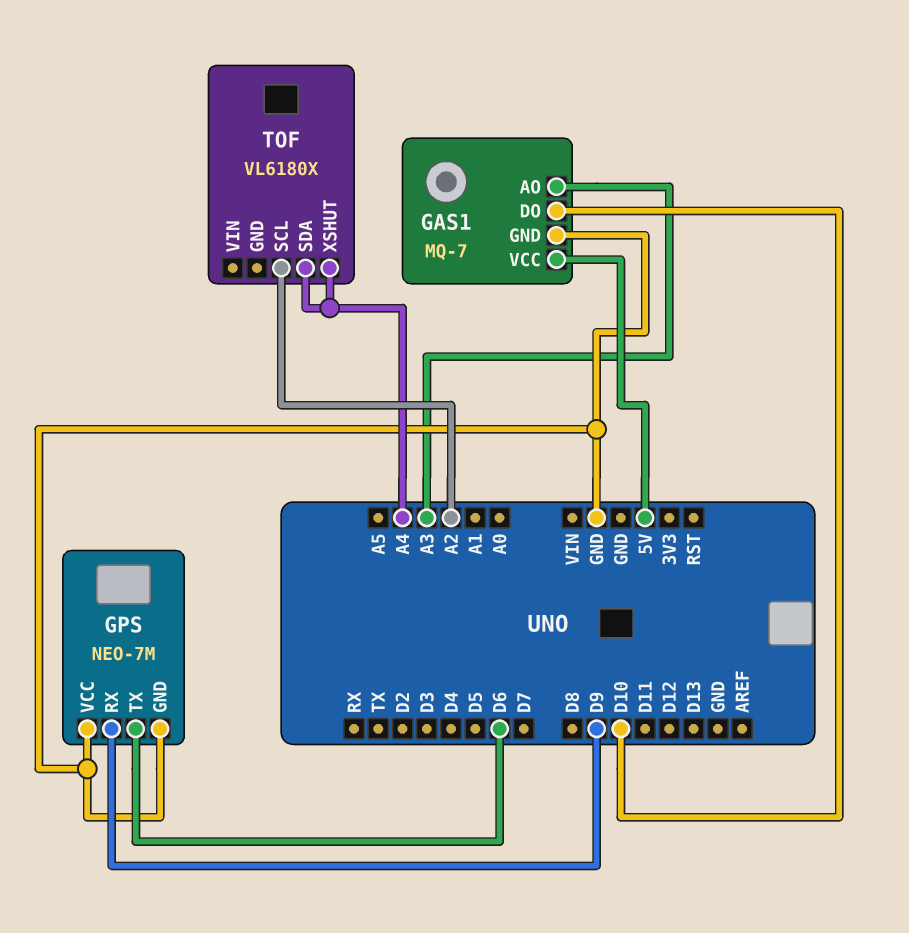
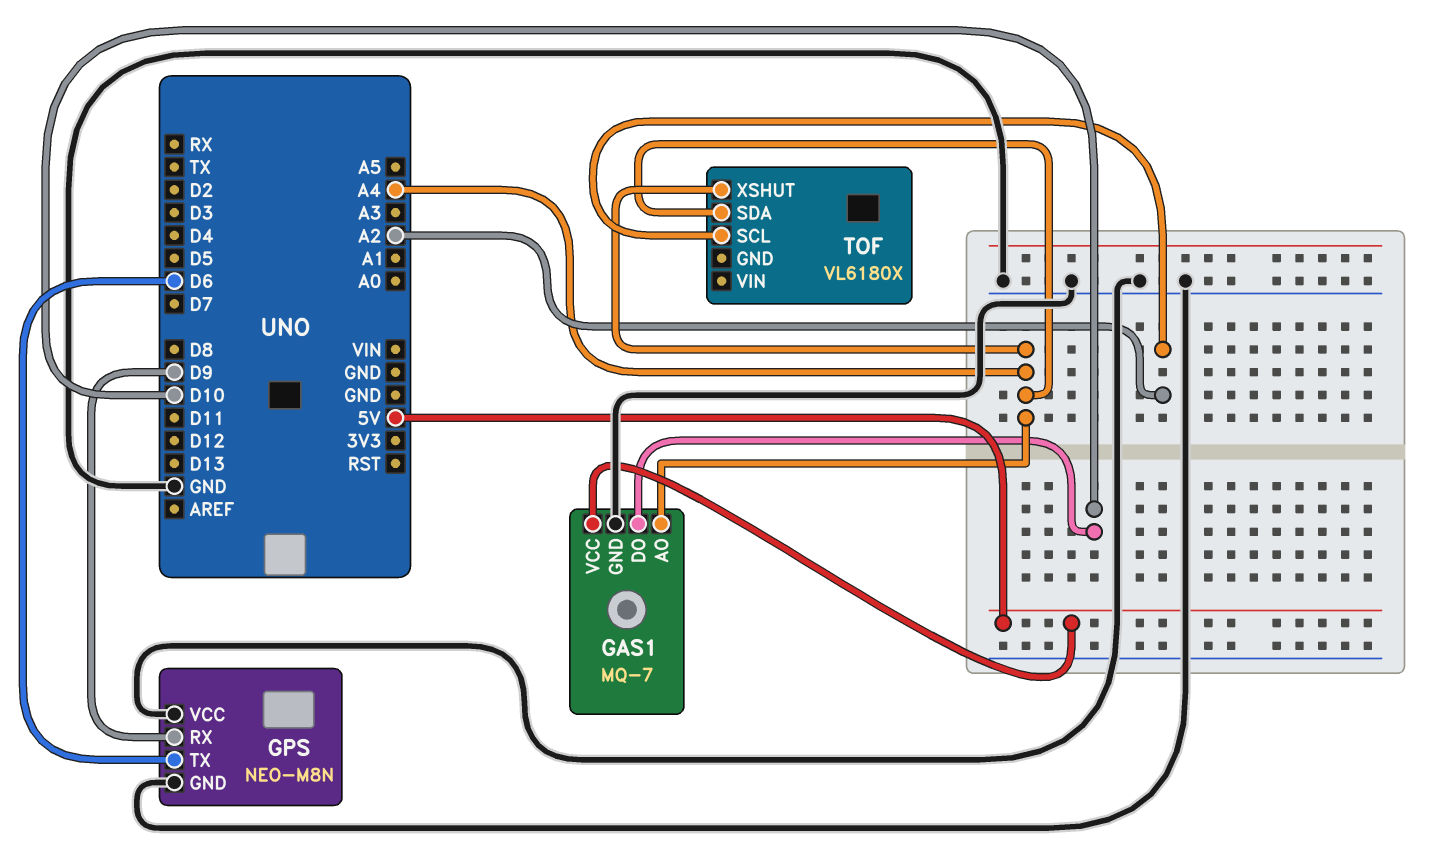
GAS1 pin AO: A3 -> A4
GPS: NEO-7M -> NEO-M8N

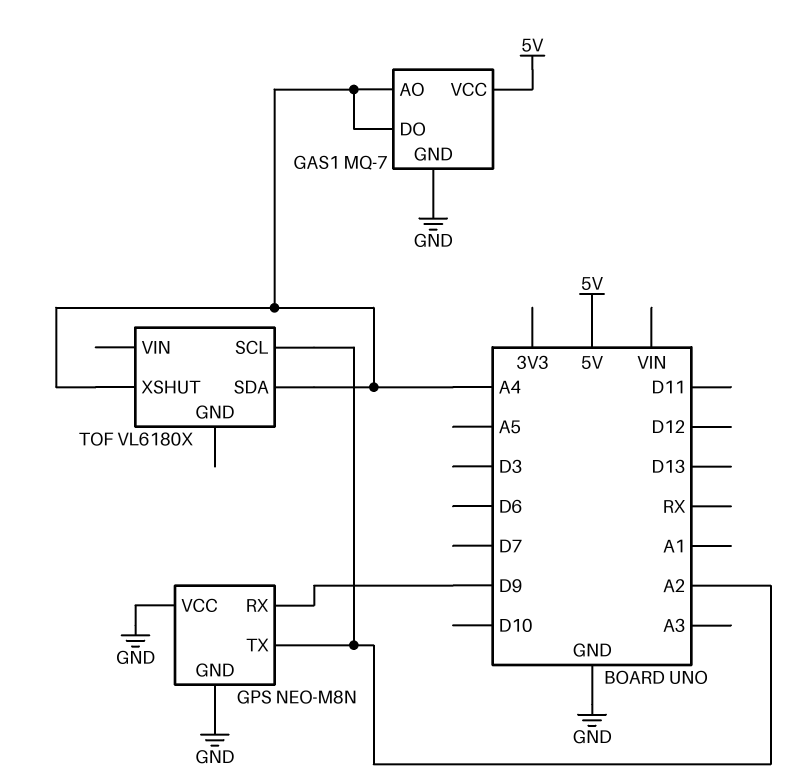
GAS1 pin DO: D10 -> A4
GPS pin TX: D6 -> A2

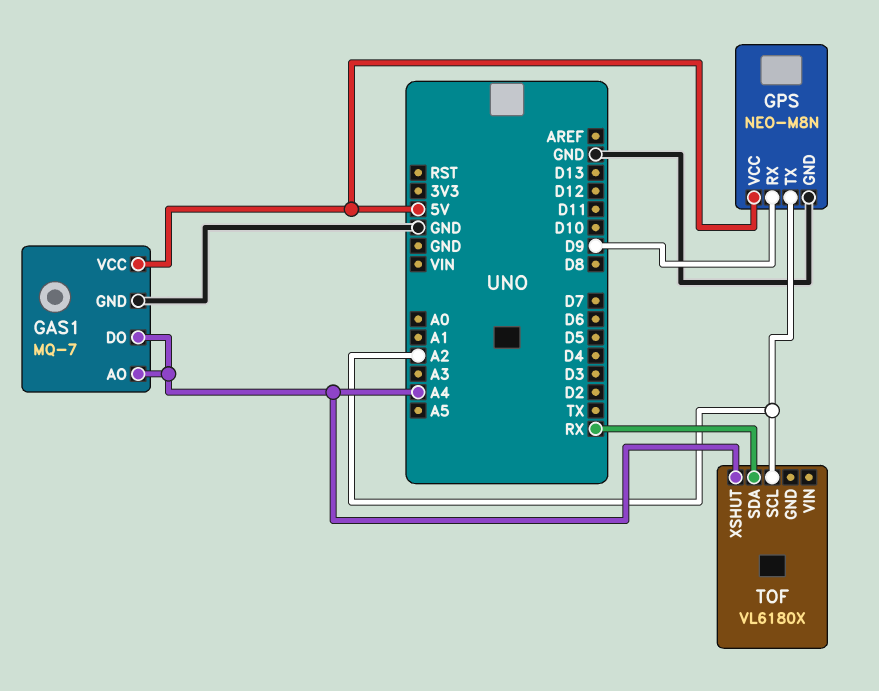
GPS pin VCC: GND -> 5V
TOF pin SDA: A4 -> RX

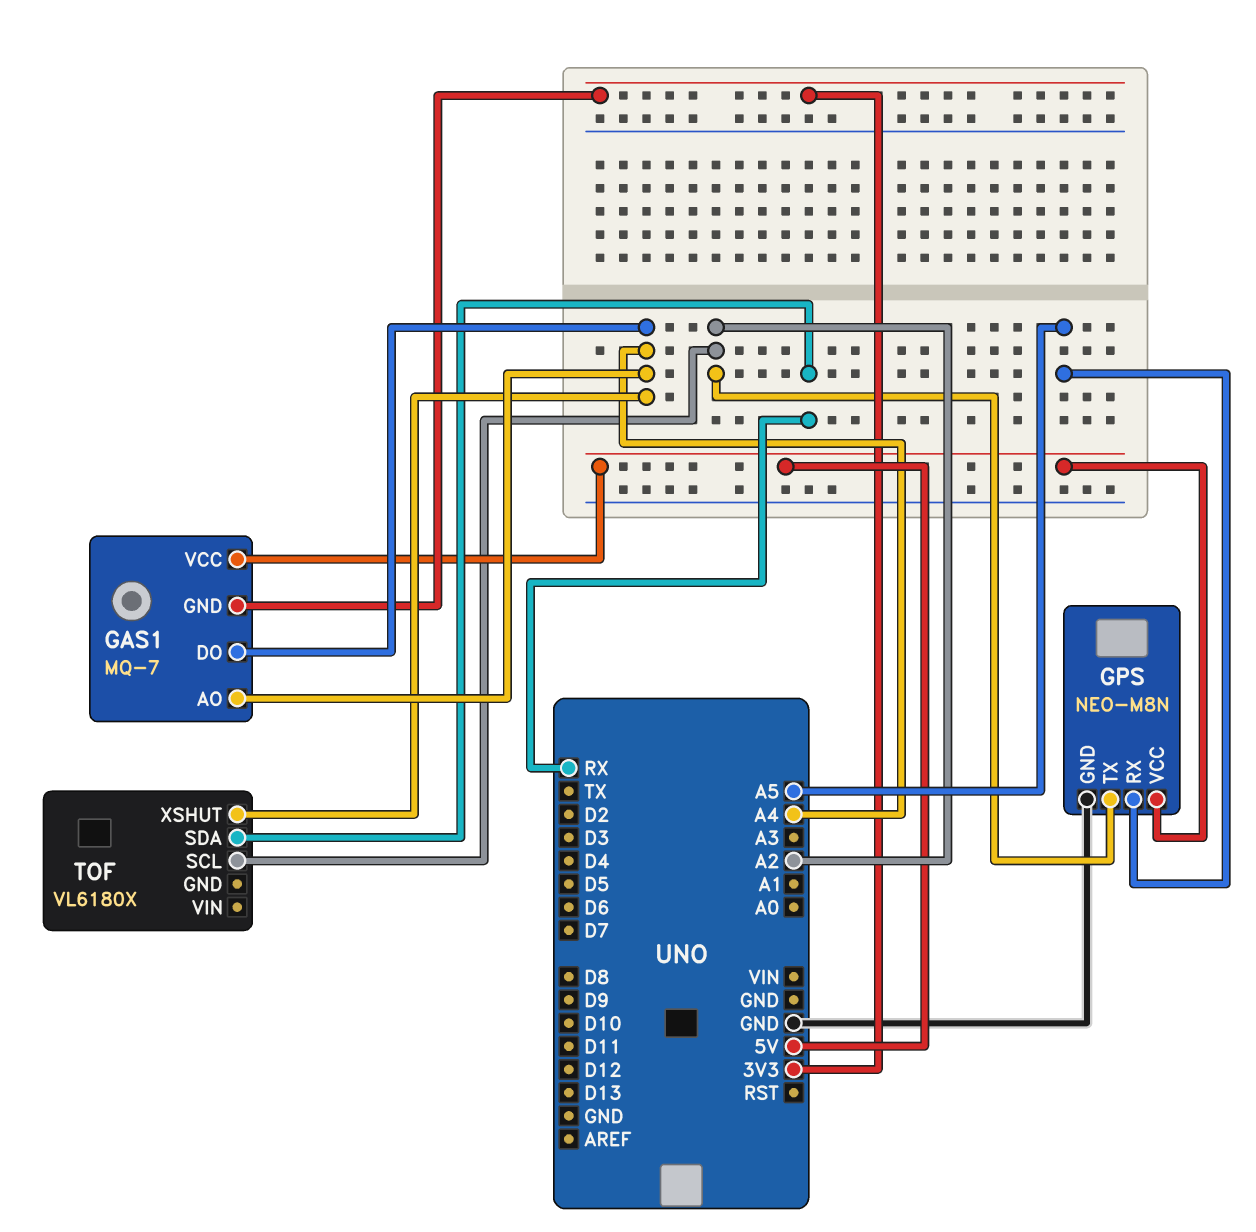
GAS1 pin GND: GND -> 3V3
GPS pin RX: D9 -> A5

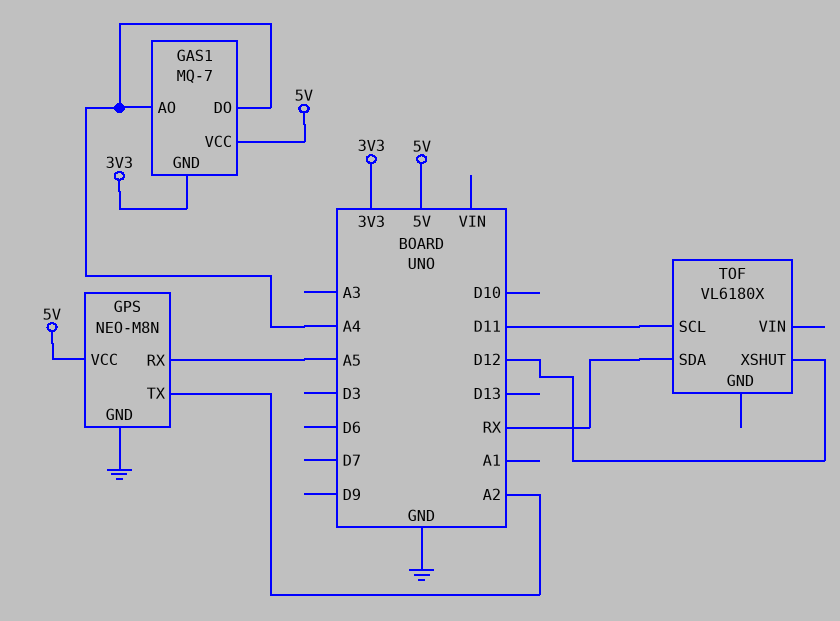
TOF pin SCL: A2 -> D11
TOF pin XSHUT: A4 -> D12

